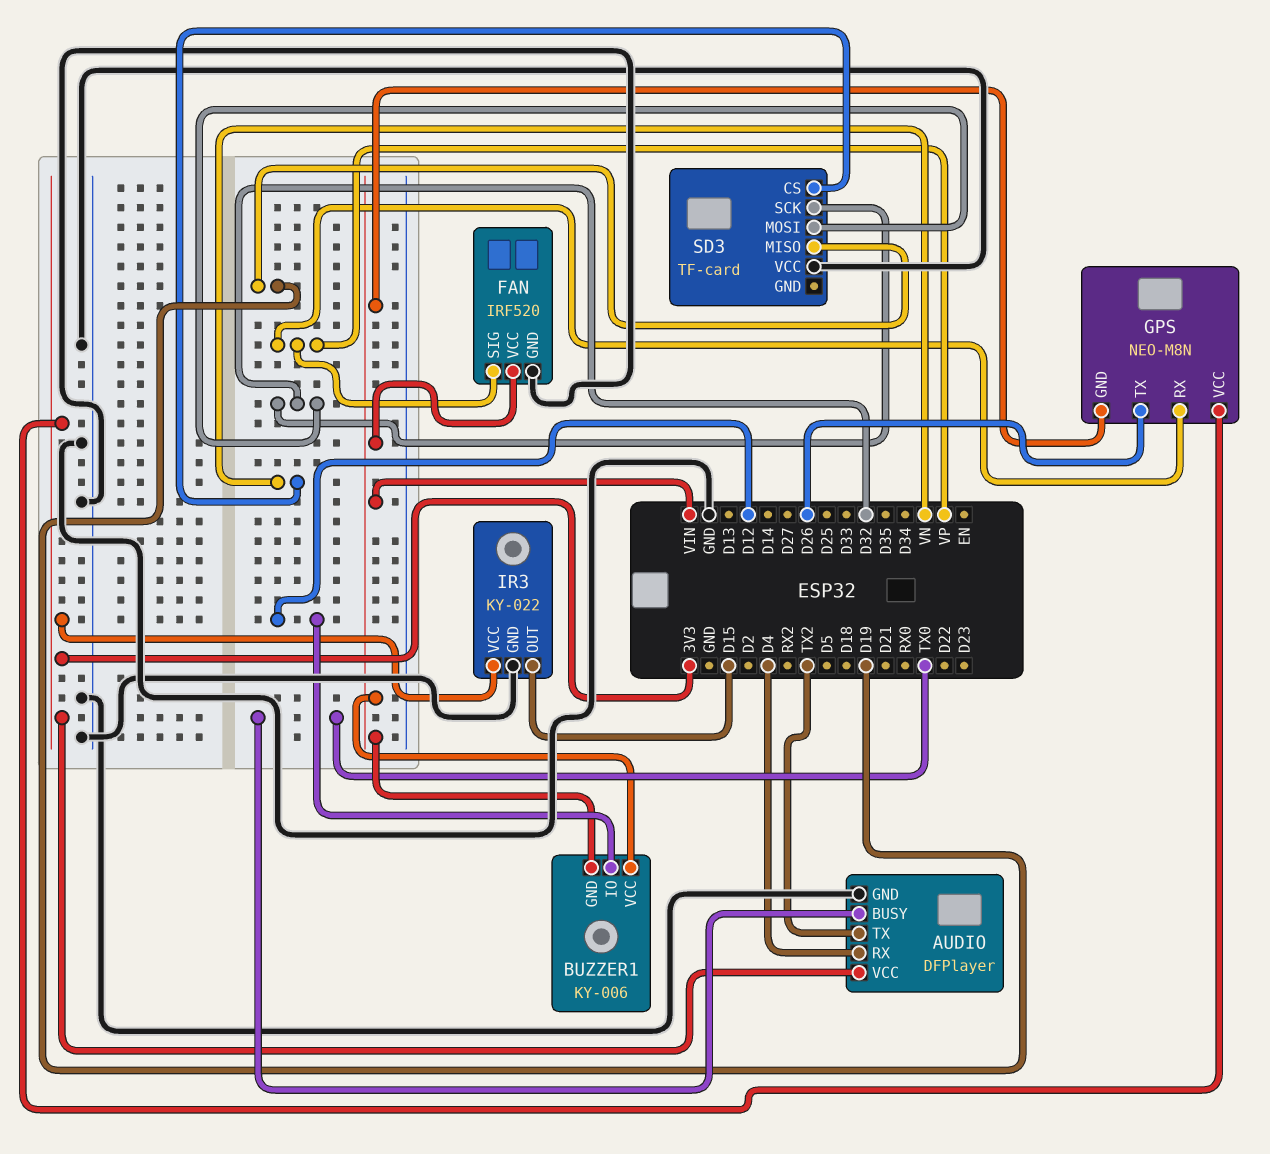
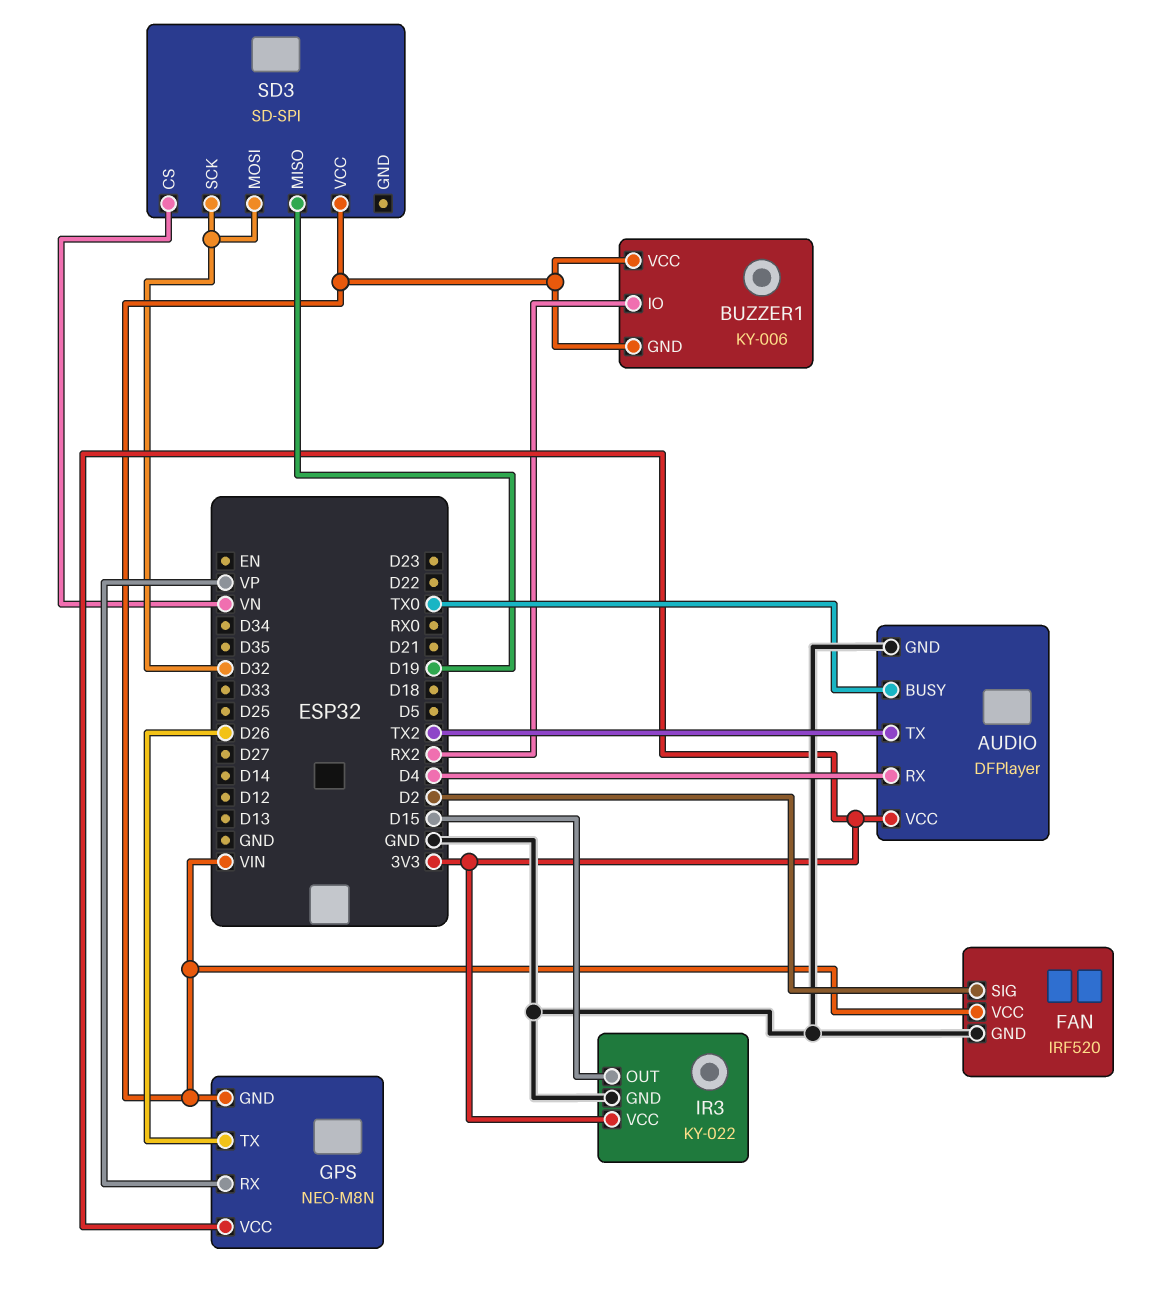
BUZZER1 pin IO: D12 -> RX2
FAN pin SIG: VP -> D2
SD3: TF-card -> SD-SPI
SD3 pin VCC: GND -> VIN

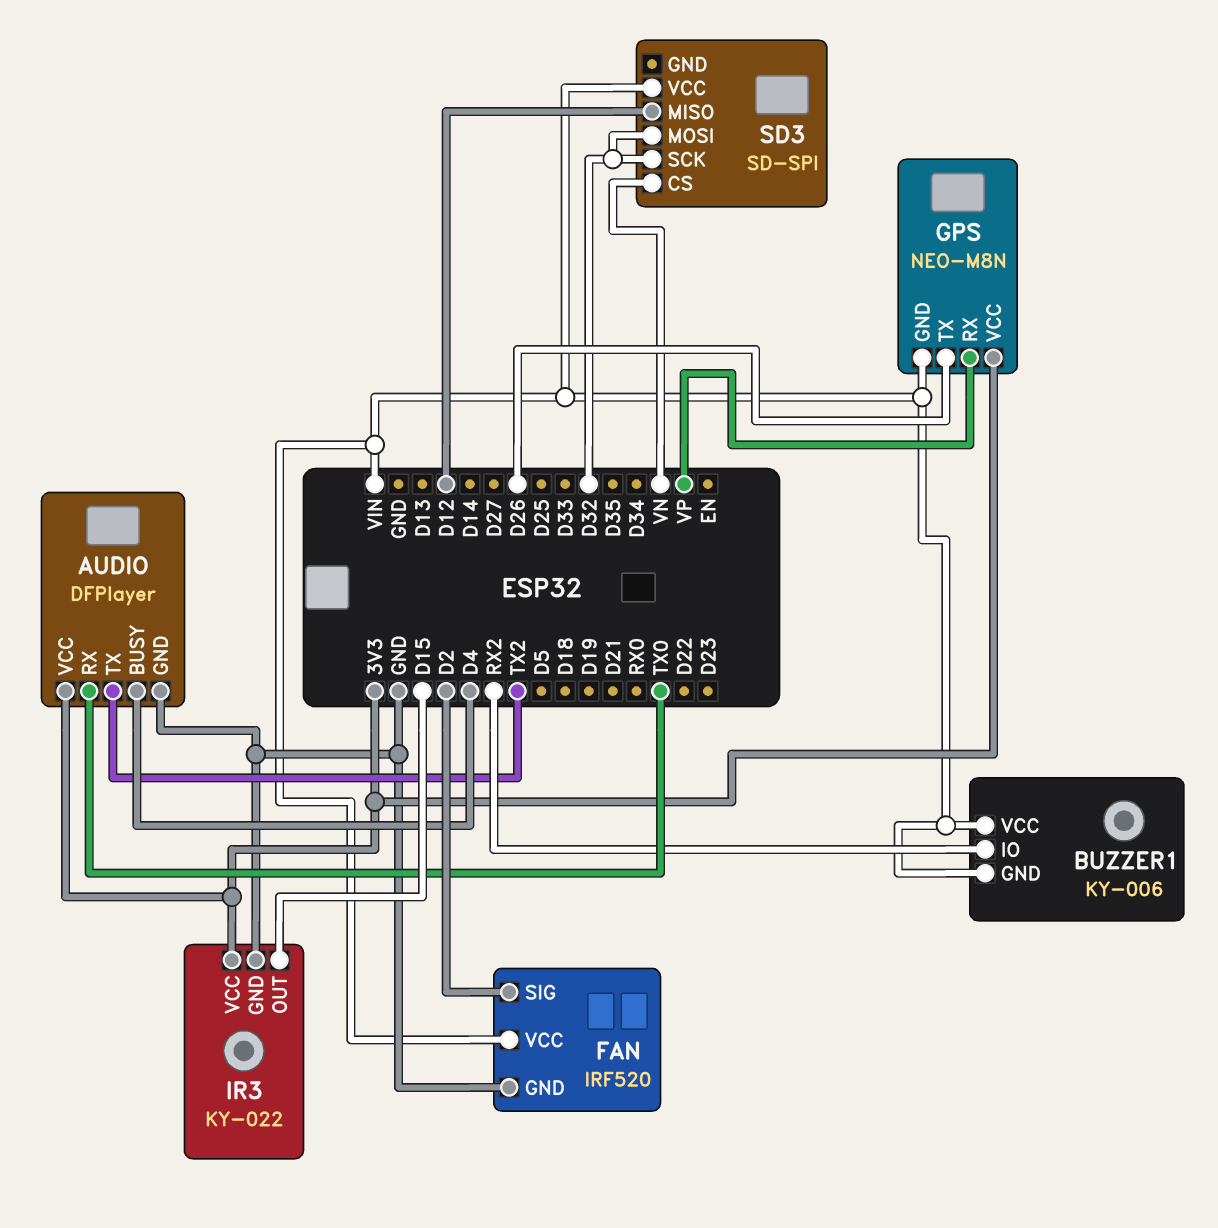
AUDIO pin BUSY: TX0 -> D4
AUDIO pin RX: D4 -> TX0
SD3 pin MISO: D19 -> D12

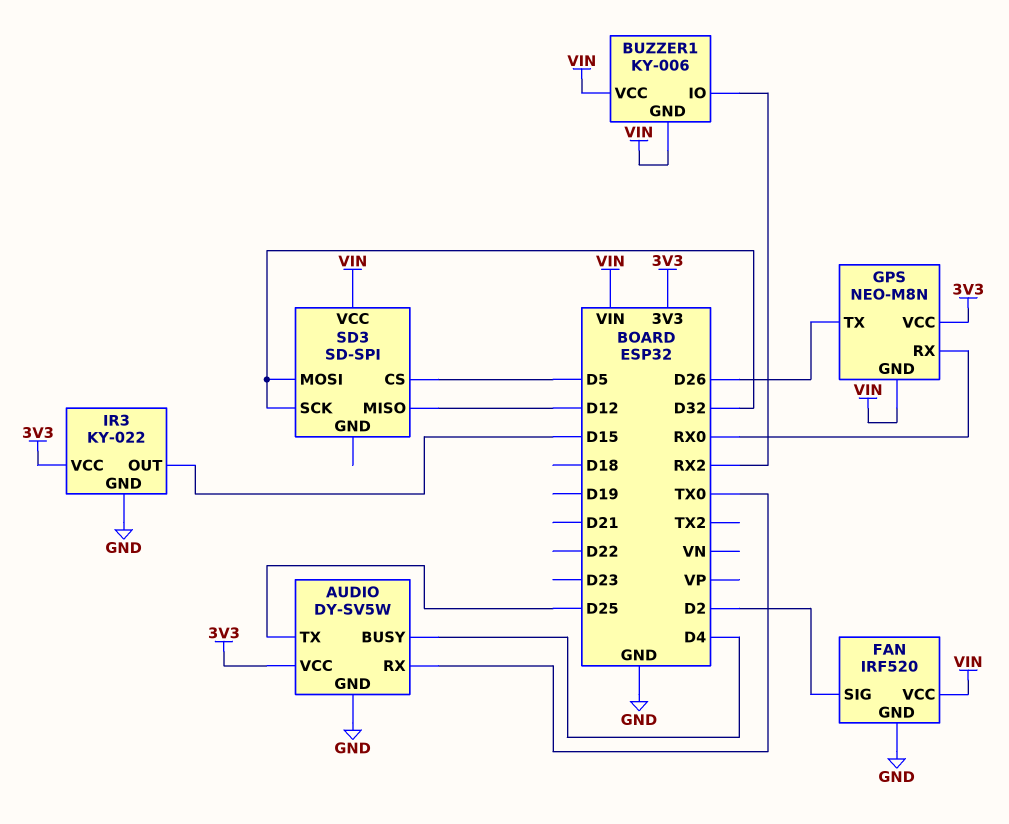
AUDIO: DFPlayer -> DY-SV5W
AUDIO pin TX: TX2 -> D25
GPS pin RX: VP -> RX0
SD3 pin CS: VN -> D5

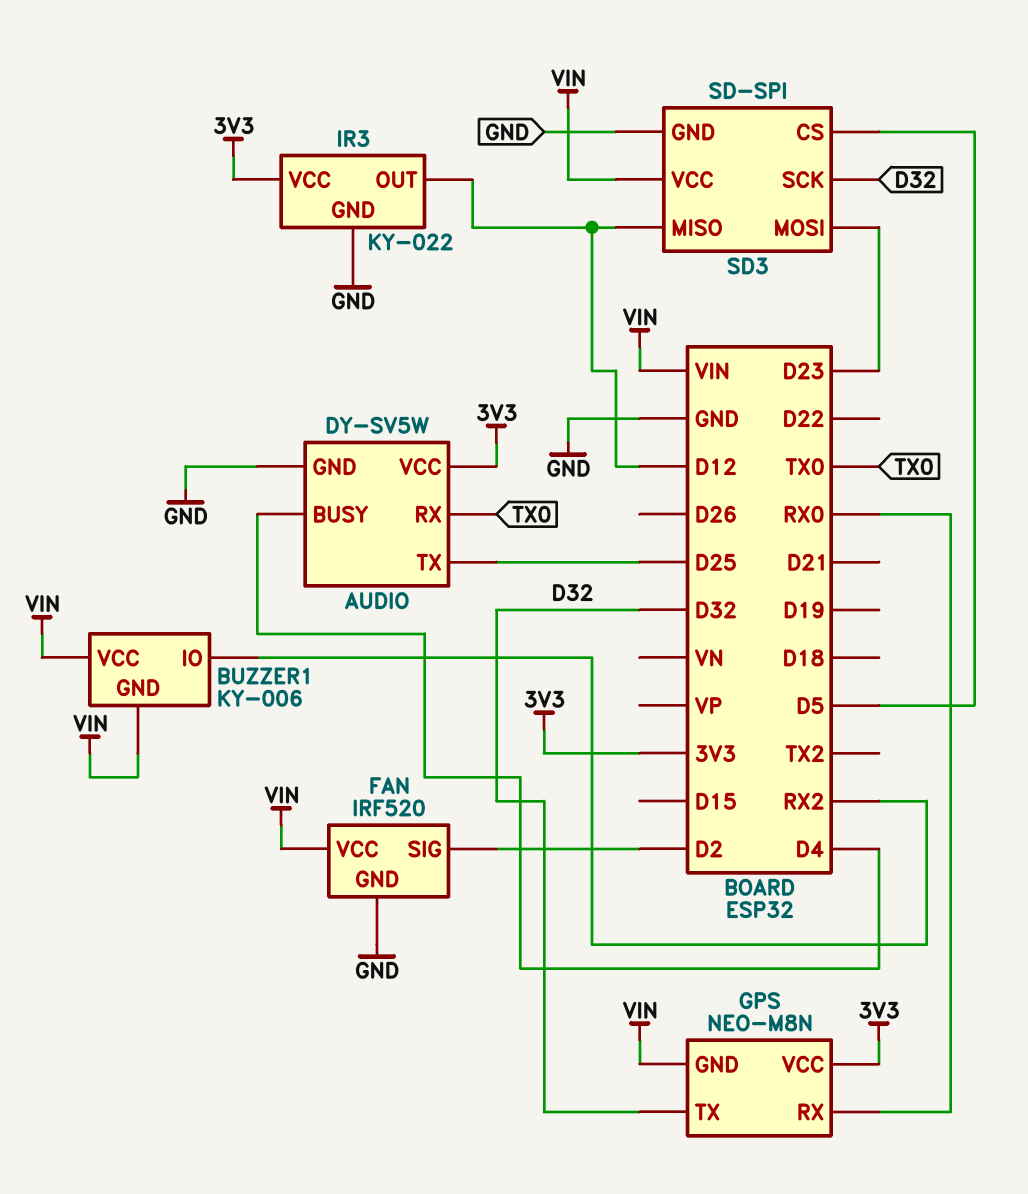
GPS pin TX: D26 -> D32
IR3 pin OUT: D15 -> D12
SD3 pin GND: none -> GND
SD3 pin MOSI: D32 -> D23

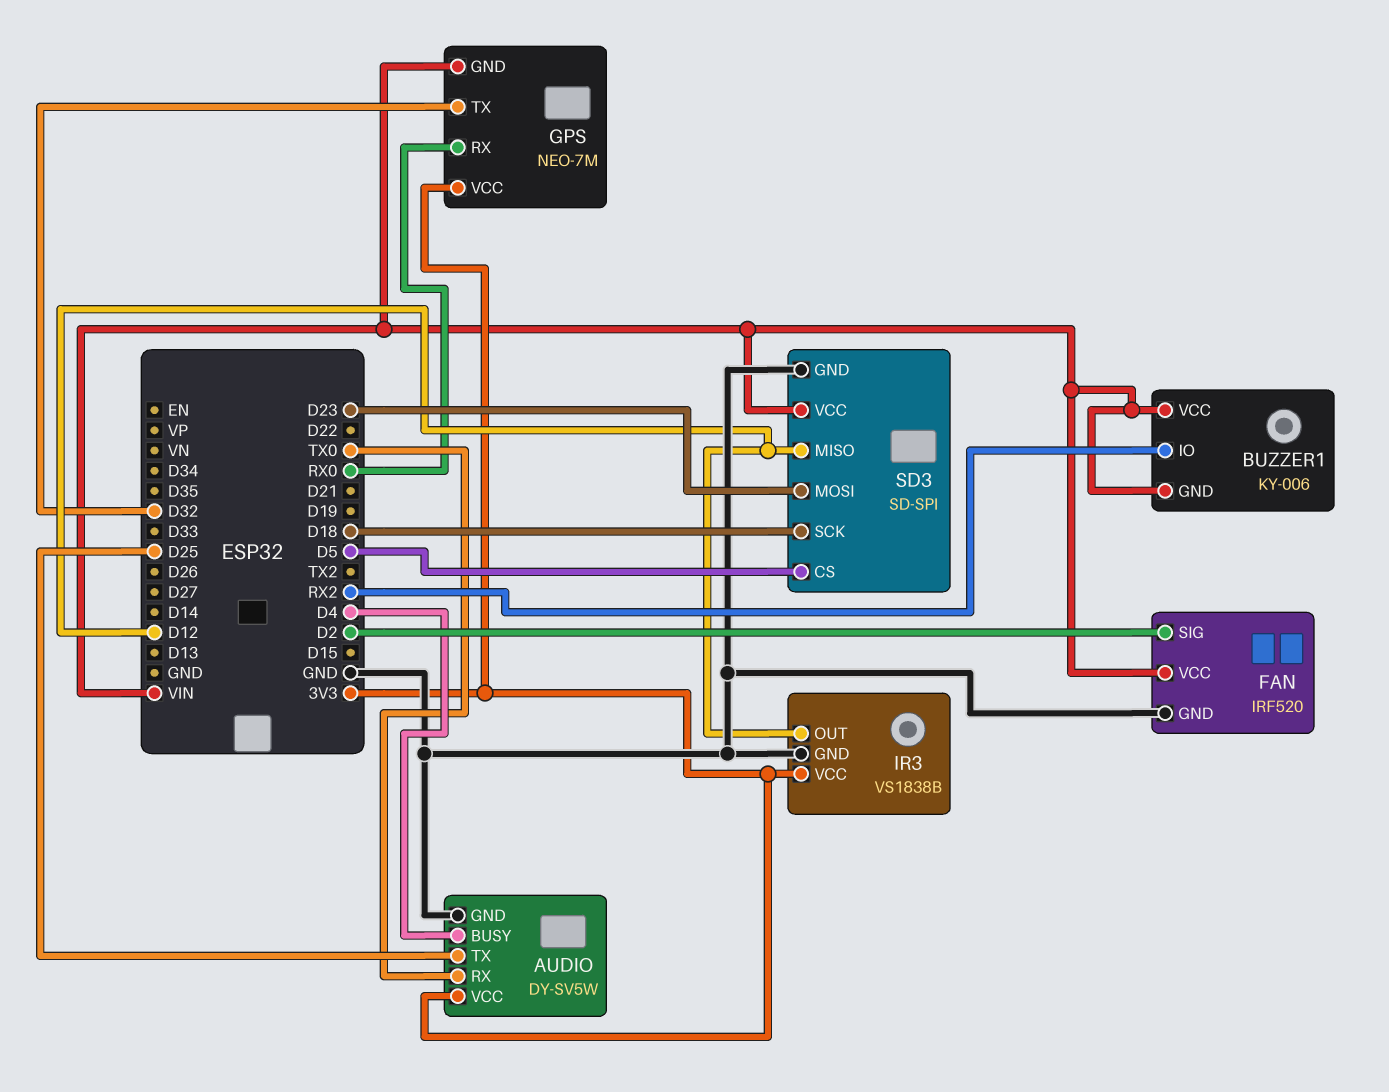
GPS: NEO-M8N -> NEO-7M
IR3: KY-022 -> VS1838B
SD3 pin SCK: D32 -> D18

